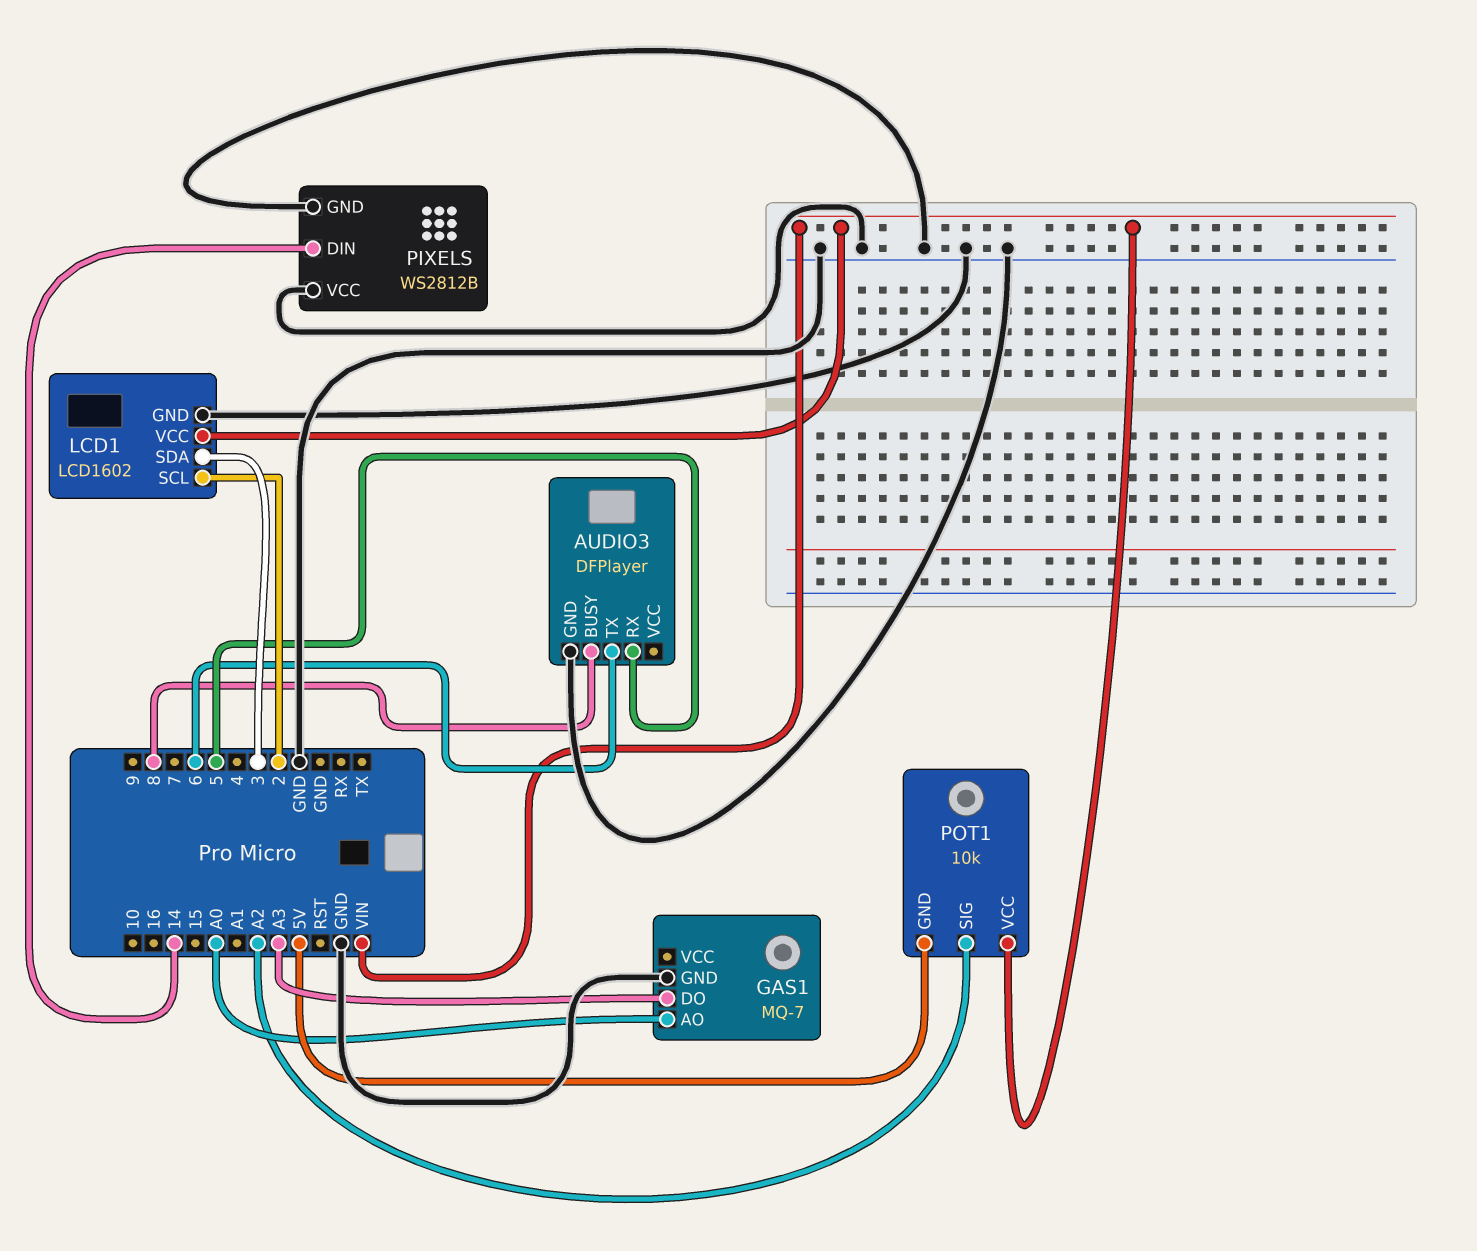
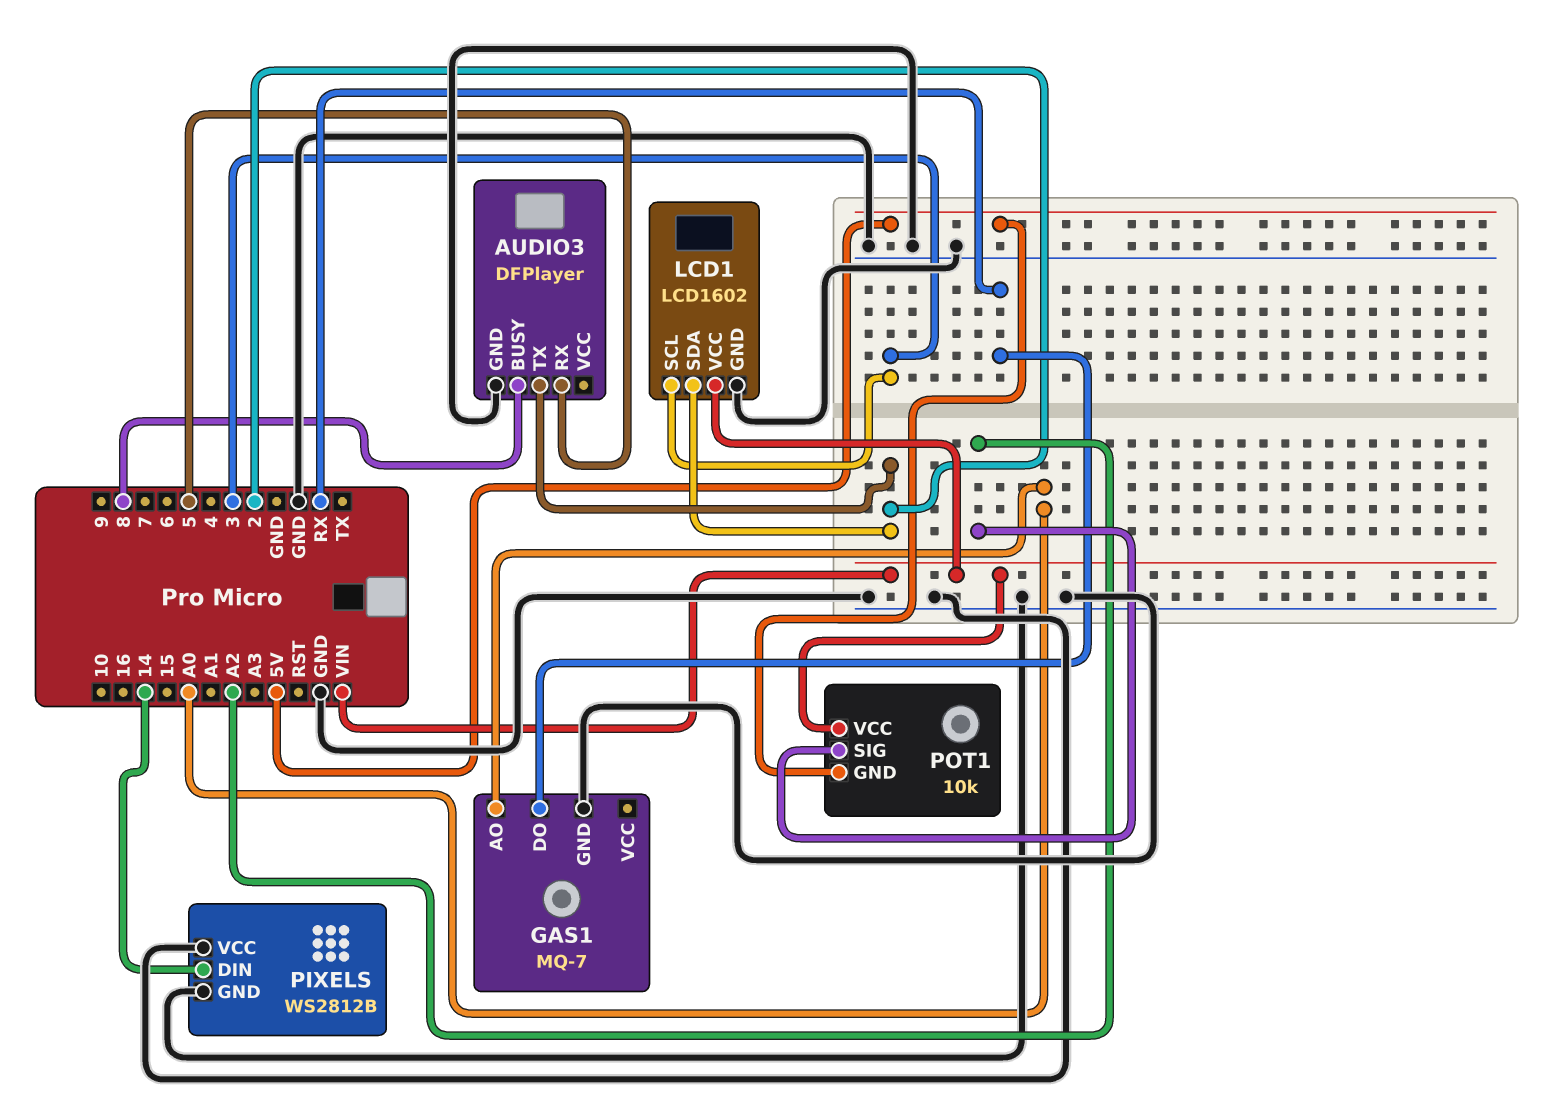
AUDIO3 pin TX: 6 -> 2
GAS1 pin DO: A3 -> RX
LCD1 pin SCL: 2 -> 3
LCD1 pin SDA: 3 -> 2

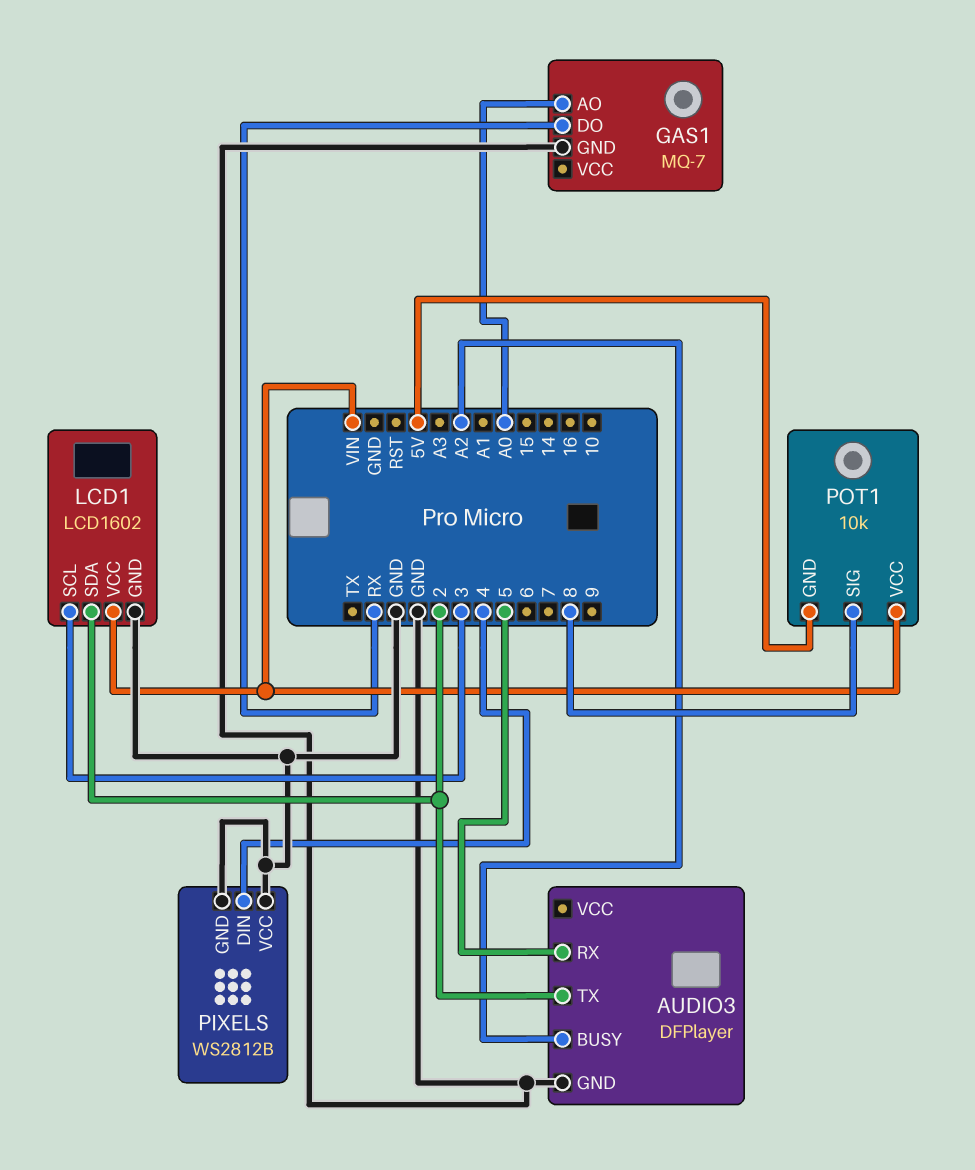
AUDIO3 pin BUSY: 8 -> A2
PIXELS pin DIN: 14 -> 4
POT1 pin SIG: A2 -> 8

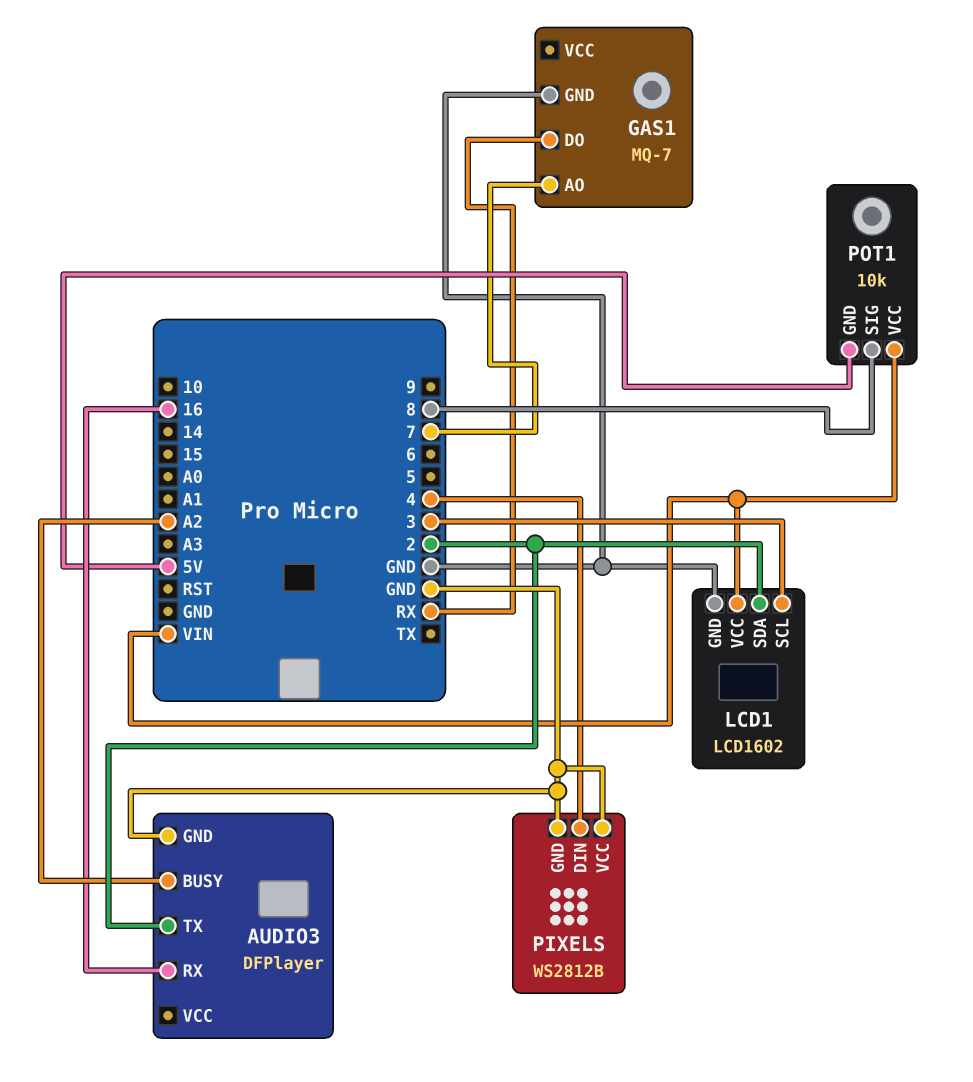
AUDIO3 pin RX: 5 -> 16
GAS1 pin AO: A0 -> 7

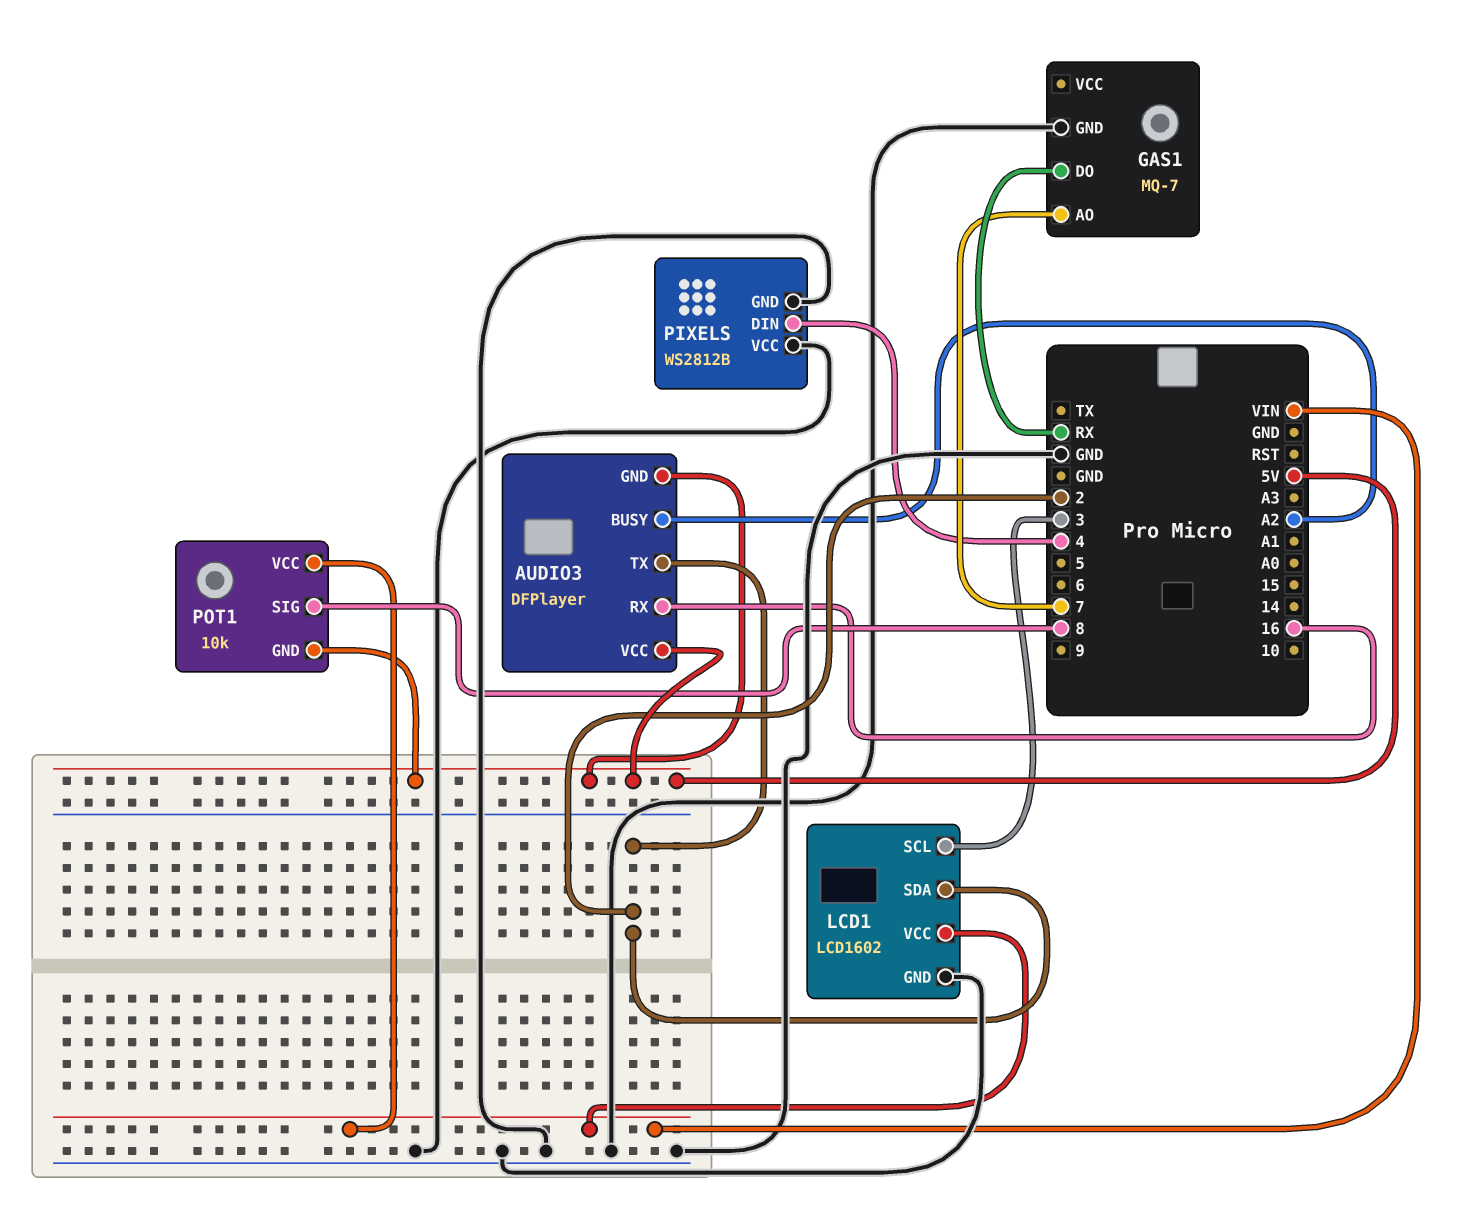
AUDIO3 pin GND: GND -> 5V
AUDIO3 pin VCC: none -> 5V

